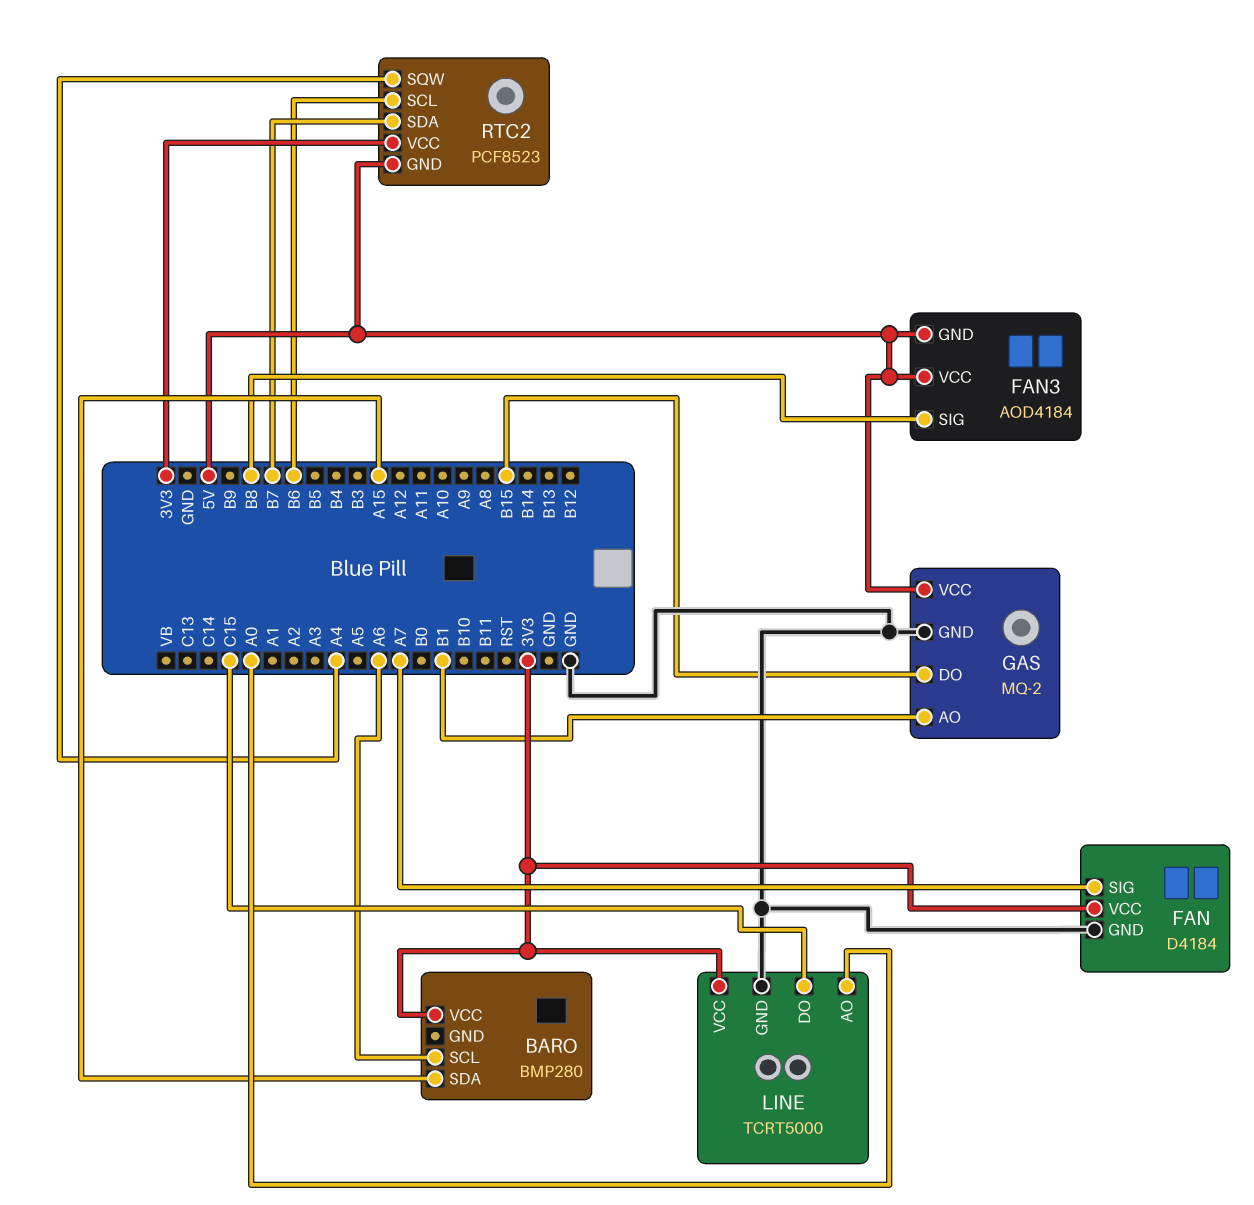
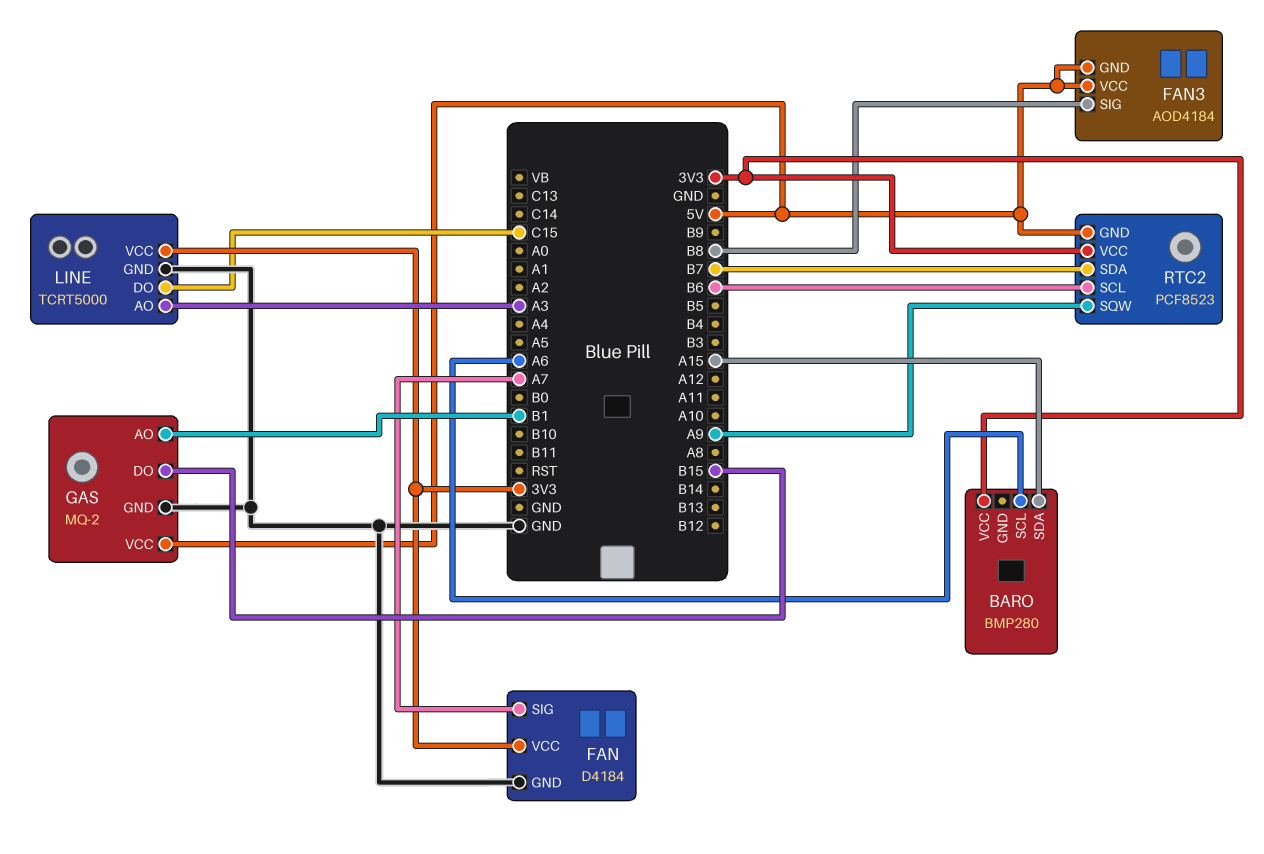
LINE pin AO: A0 -> A3
RTC2 pin SQW: A4 -> A9

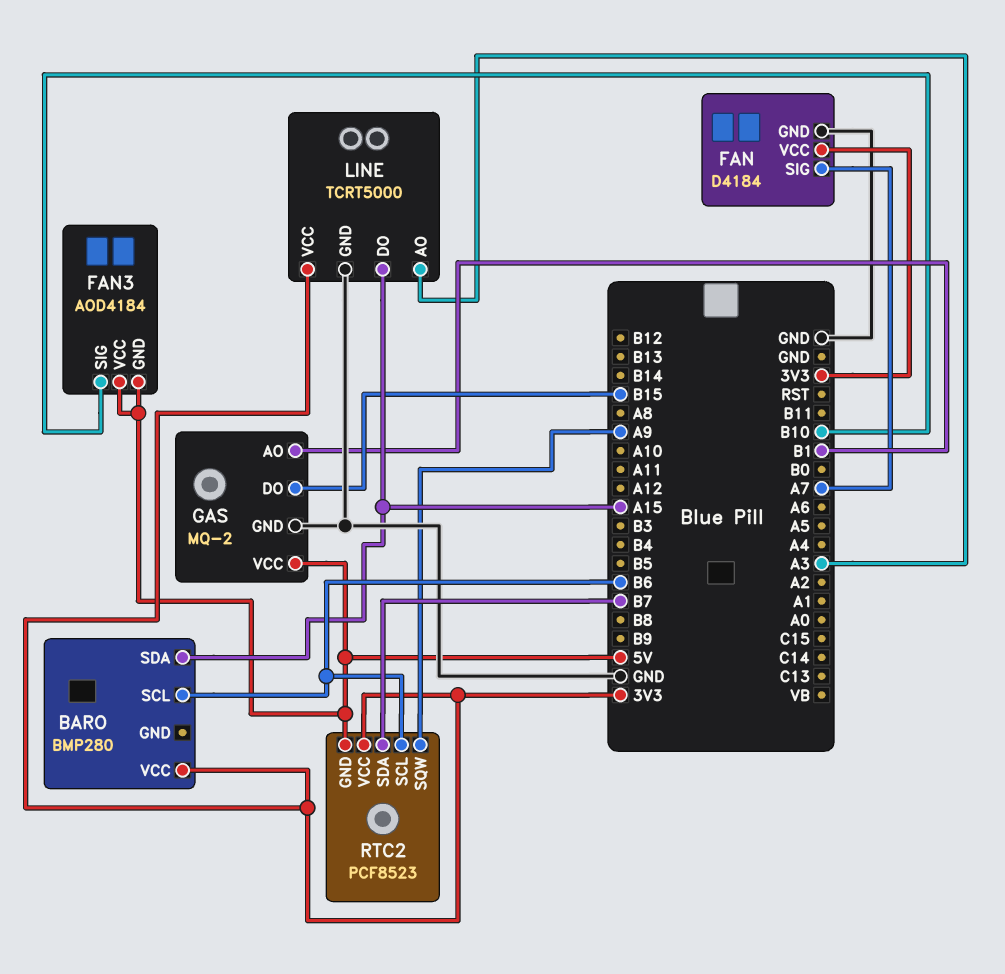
BARO pin SCL: A6 -> B6
FAN3 pin SIG: B8 -> B10
LINE pin DO: C15 -> A15

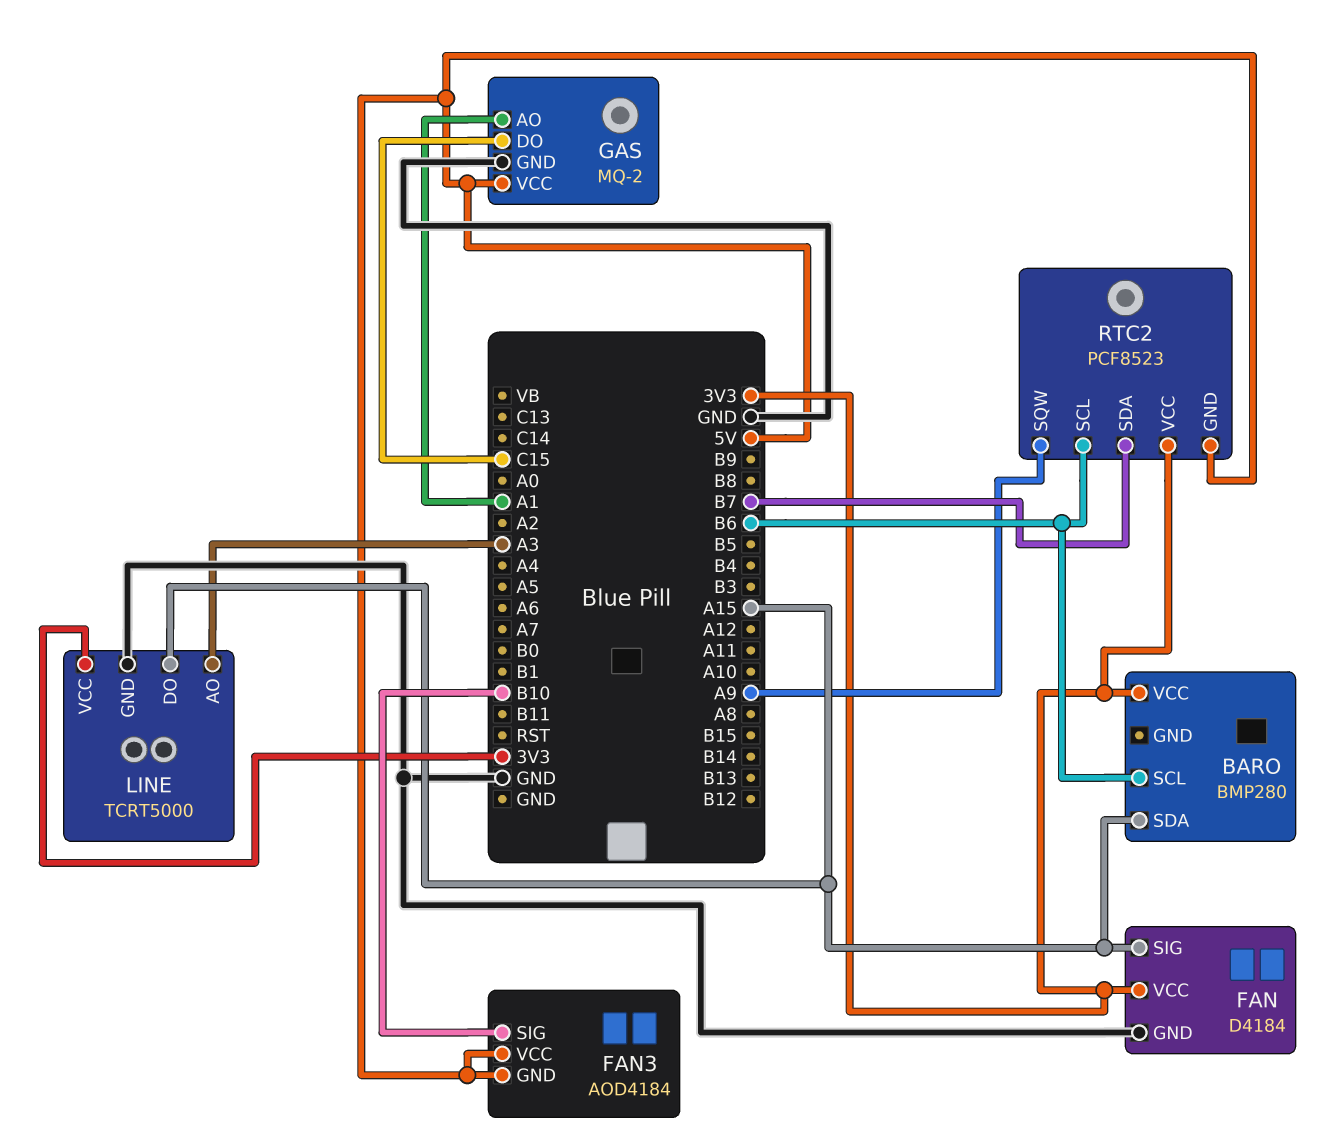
FAN pin SIG: A7 -> A15
GAS pin AO: B1 -> A1
GAS pin DO: B15 -> C15

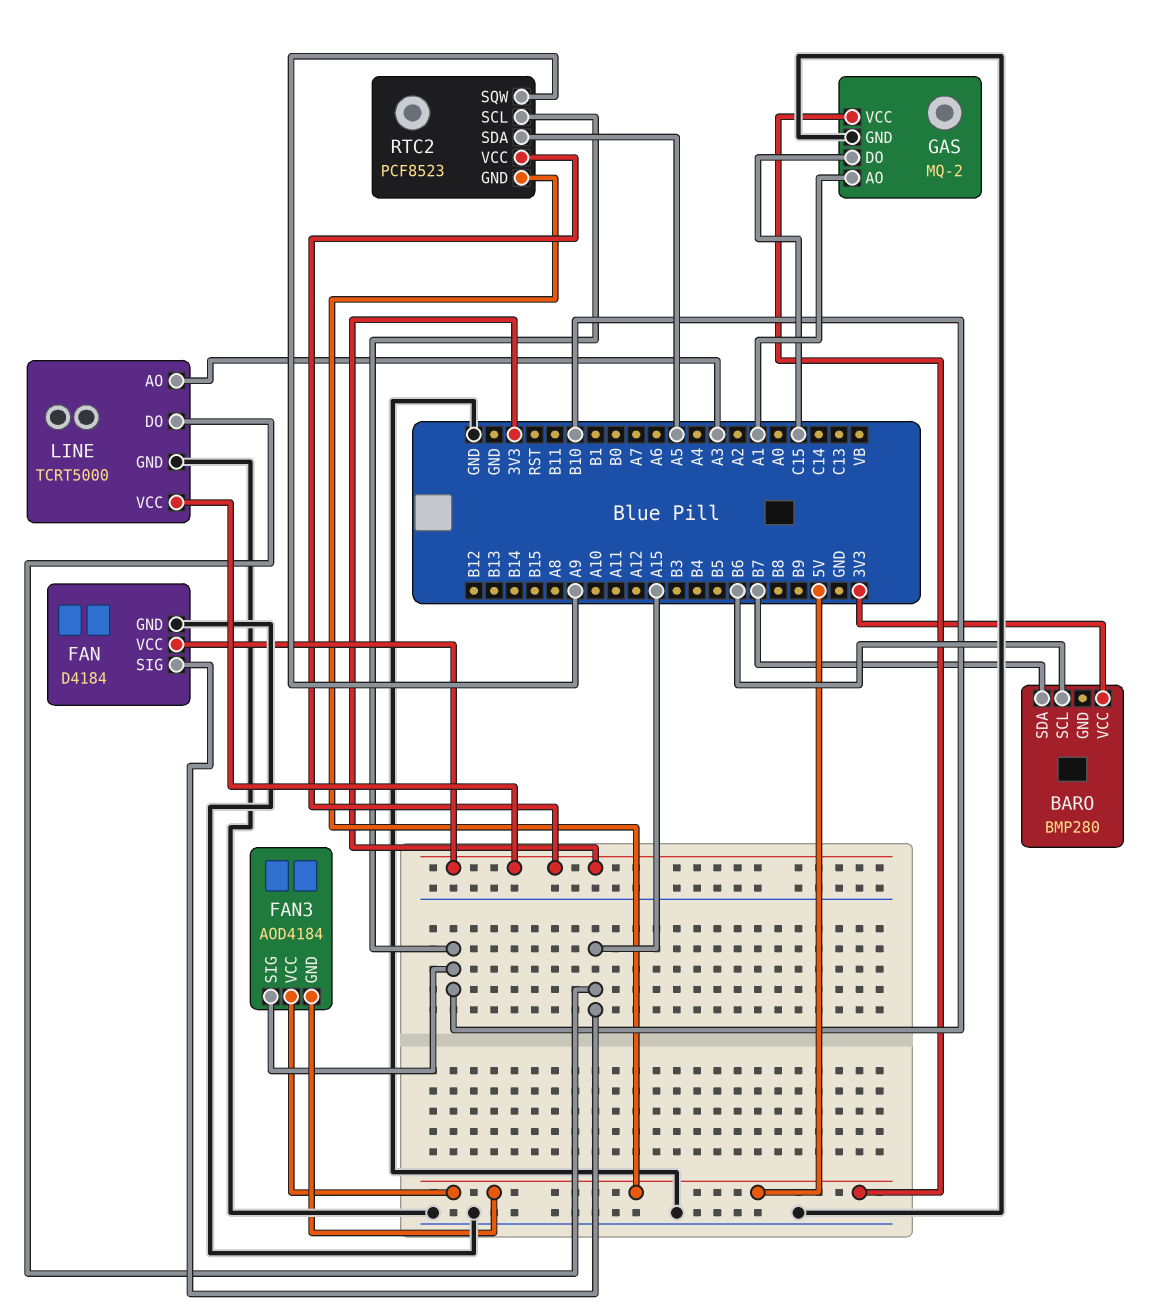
BARO pin SDA: A15 -> B7
RTC2 pin SCL: B6 -> B10
RTC2 pin SDA: B7 -> A5

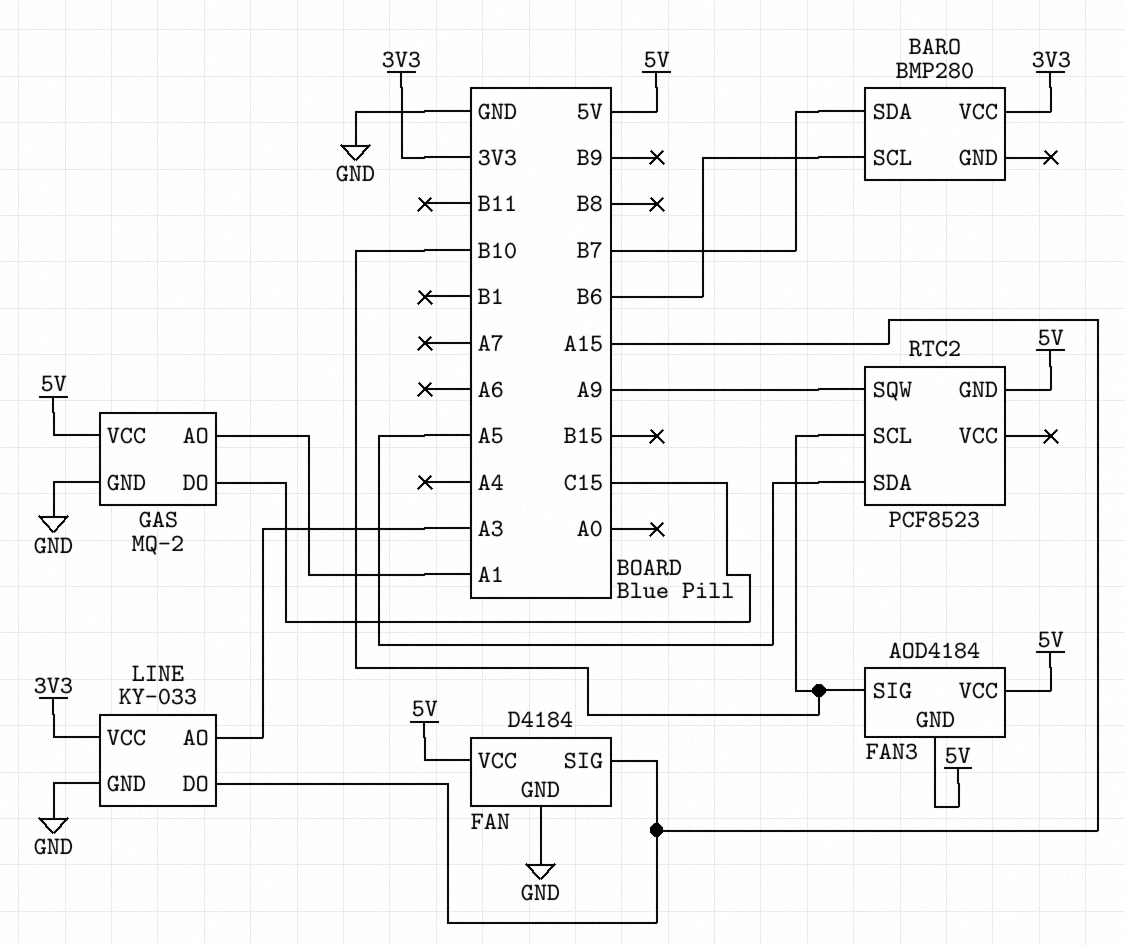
FAN pin VCC: 3V3 -> 5V
LINE: TCRT5000 -> KY-033
RTC2 pin VCC: 3V3 -> none

